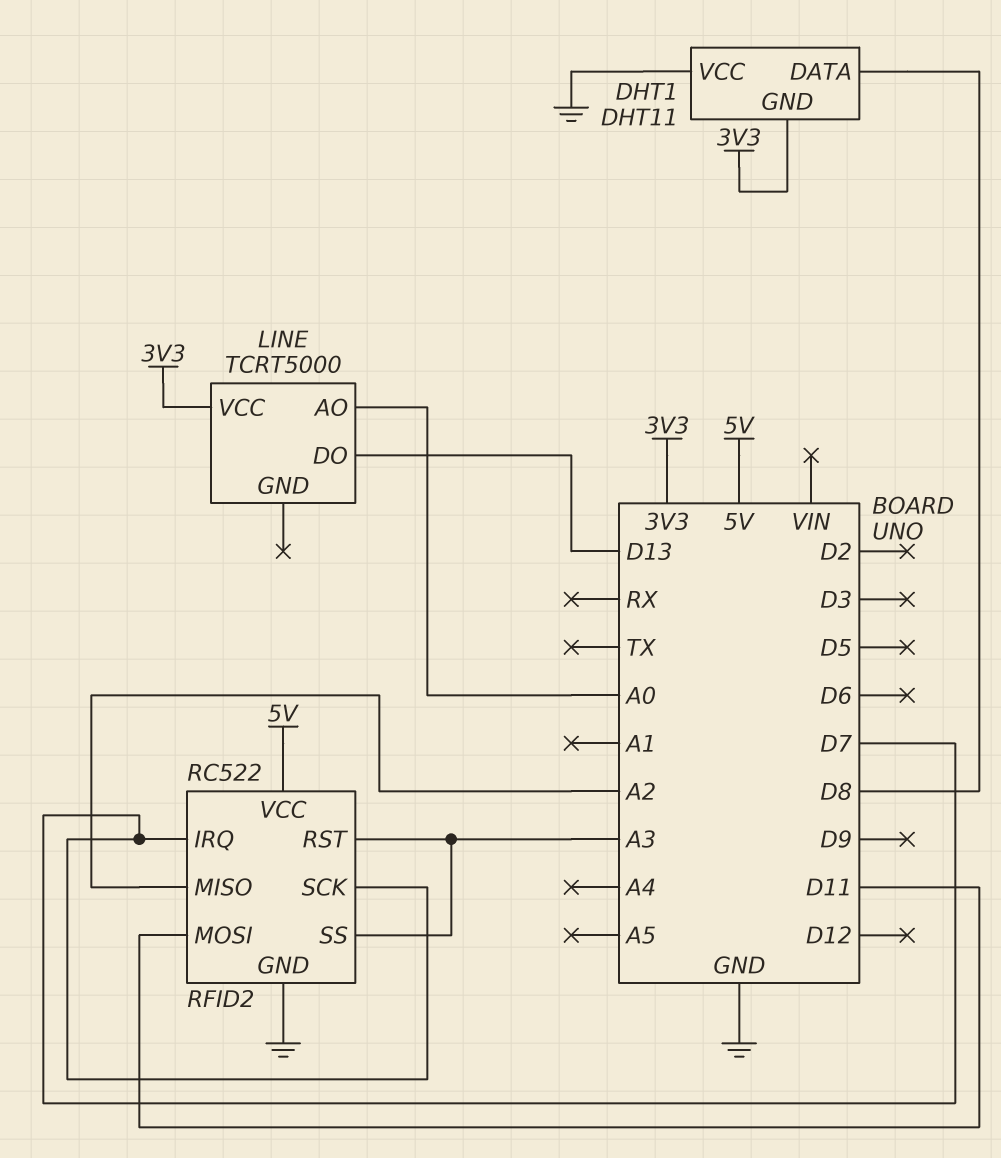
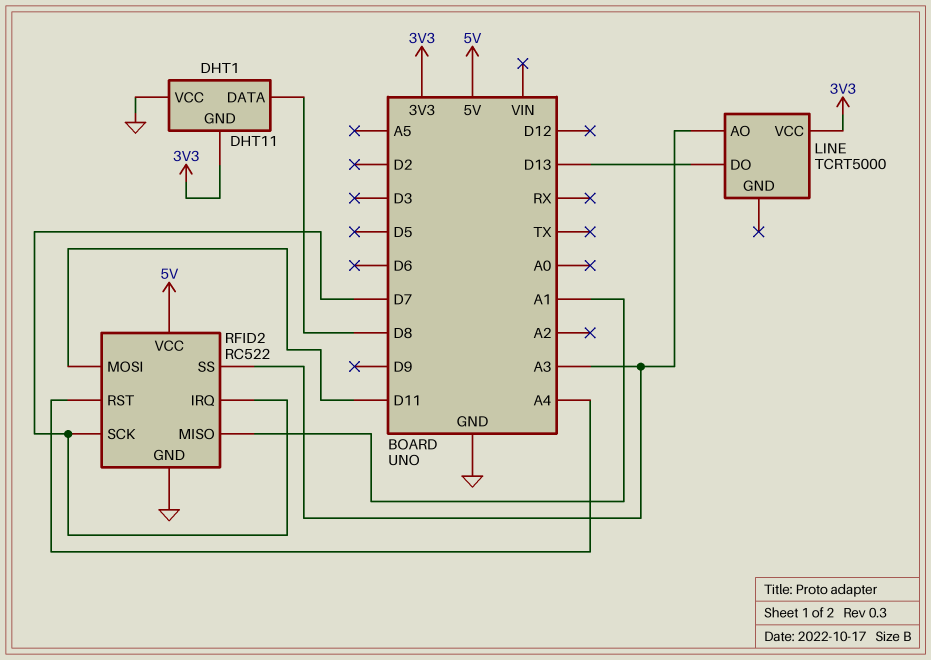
LINE pin AO: A0 -> A3
RFID2 pin MISO: A2 -> A1
RFID2 pin RST: A3 -> A4

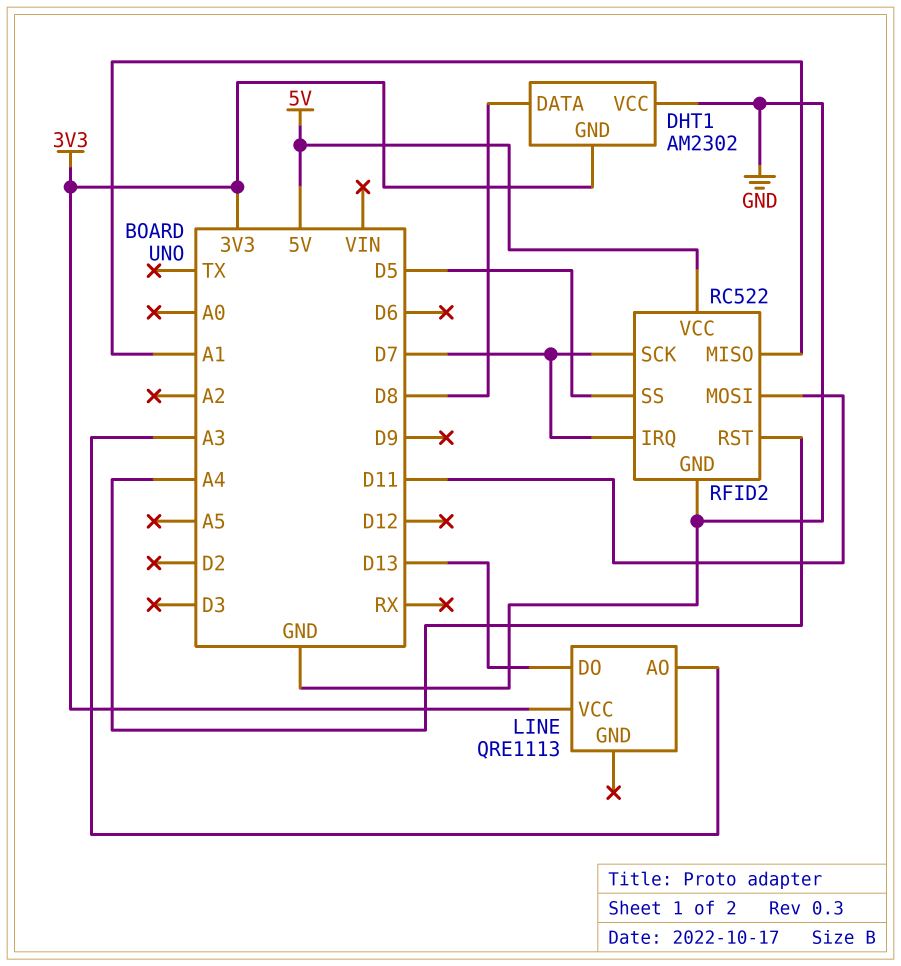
DHT1: DHT11 -> AM2302
LINE: TCRT5000 -> QRE1113
RFID2 pin SS: A3 -> D5

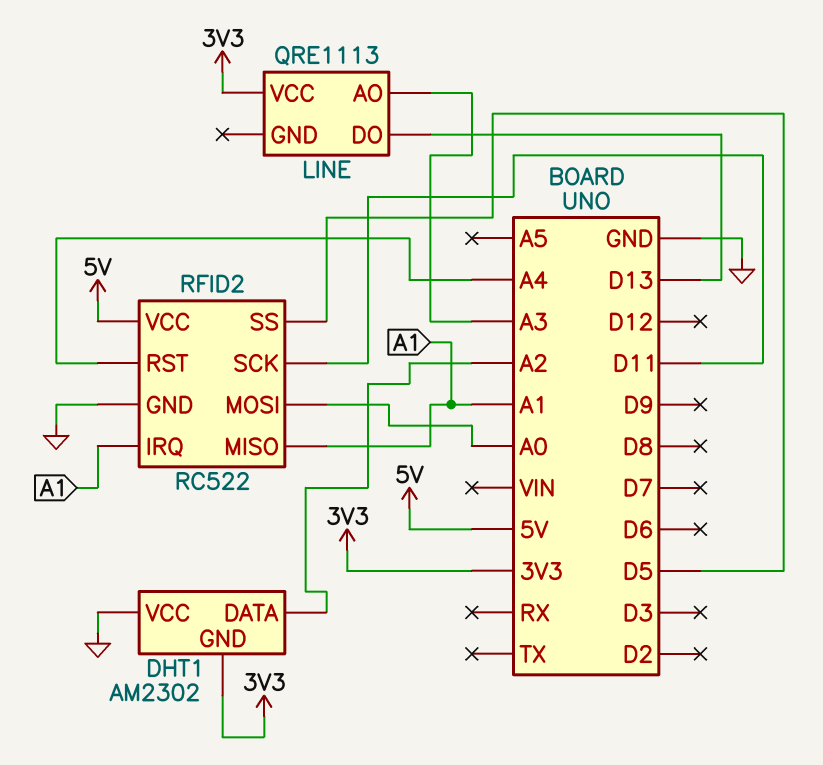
DHT1 pin DATA: D8 -> A2
RFID2 pin IRQ: D7 -> A1
RFID2 pin MOSI: D11 -> A0
RFID2 pin SCK: D7 -> D11

